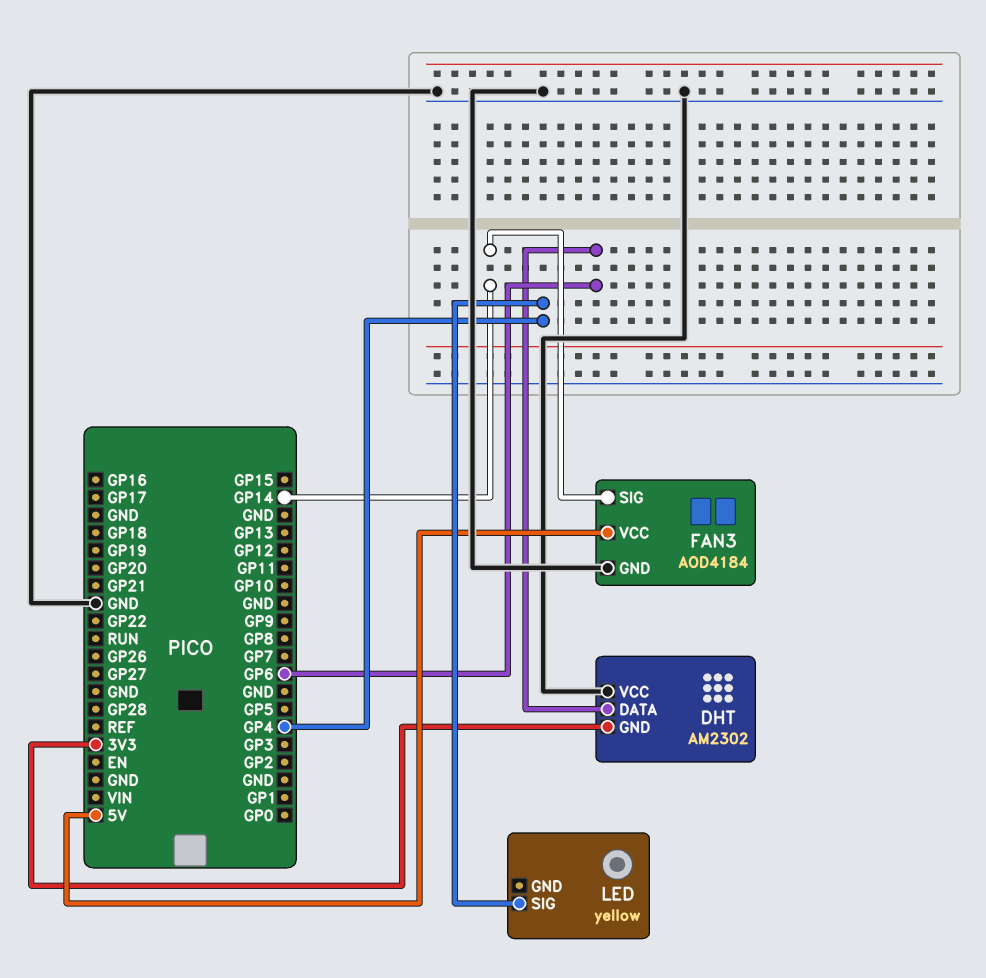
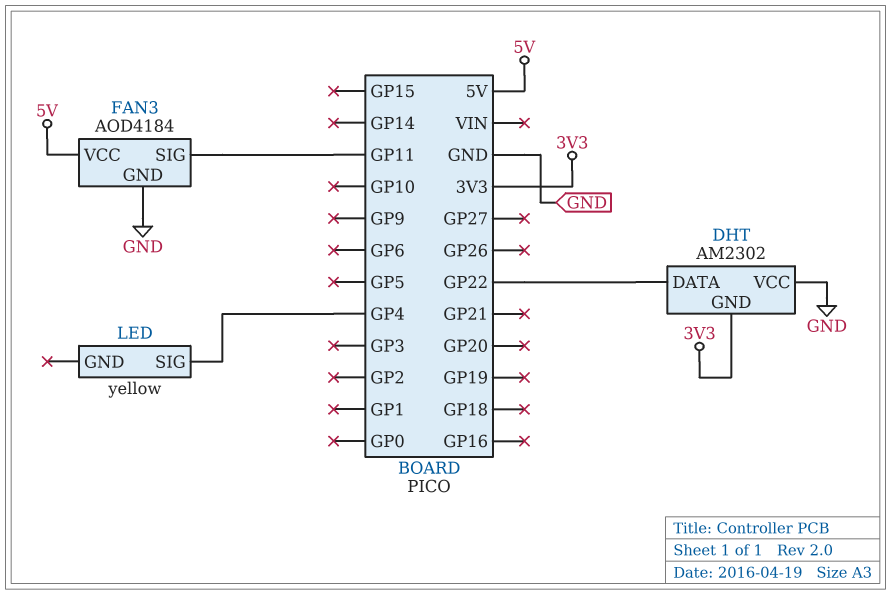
DHT pin DATA: GP6 -> GP22
FAN3 pin SIG: GP14 -> GP11

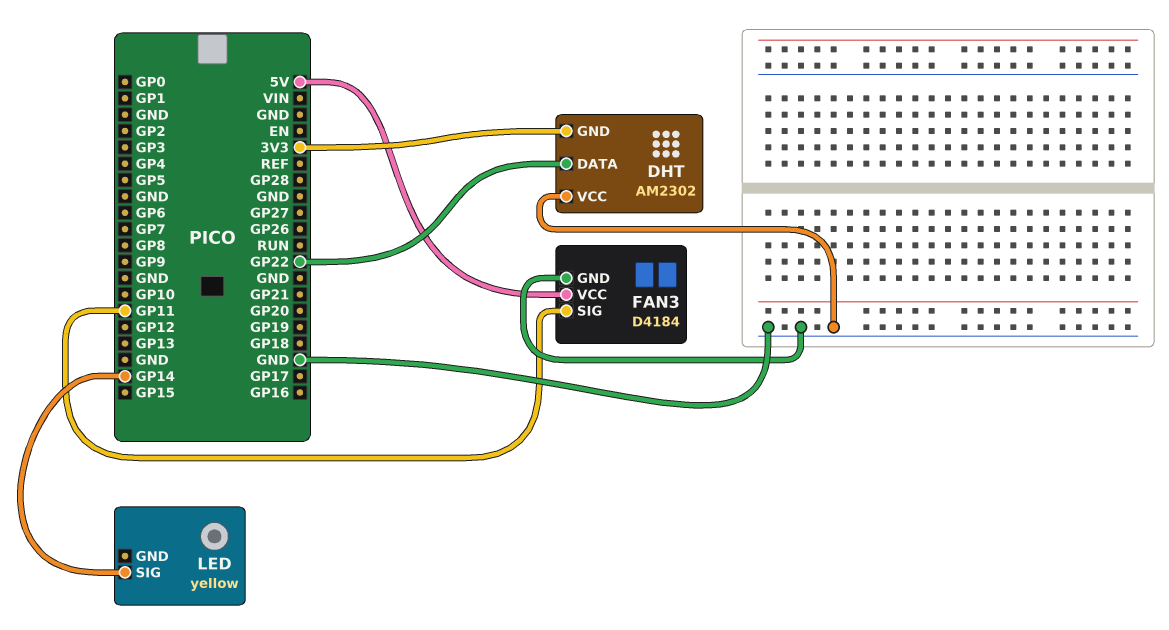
FAN3: AOD4184 -> D4184
LED pin SIG: GP4 -> GP14

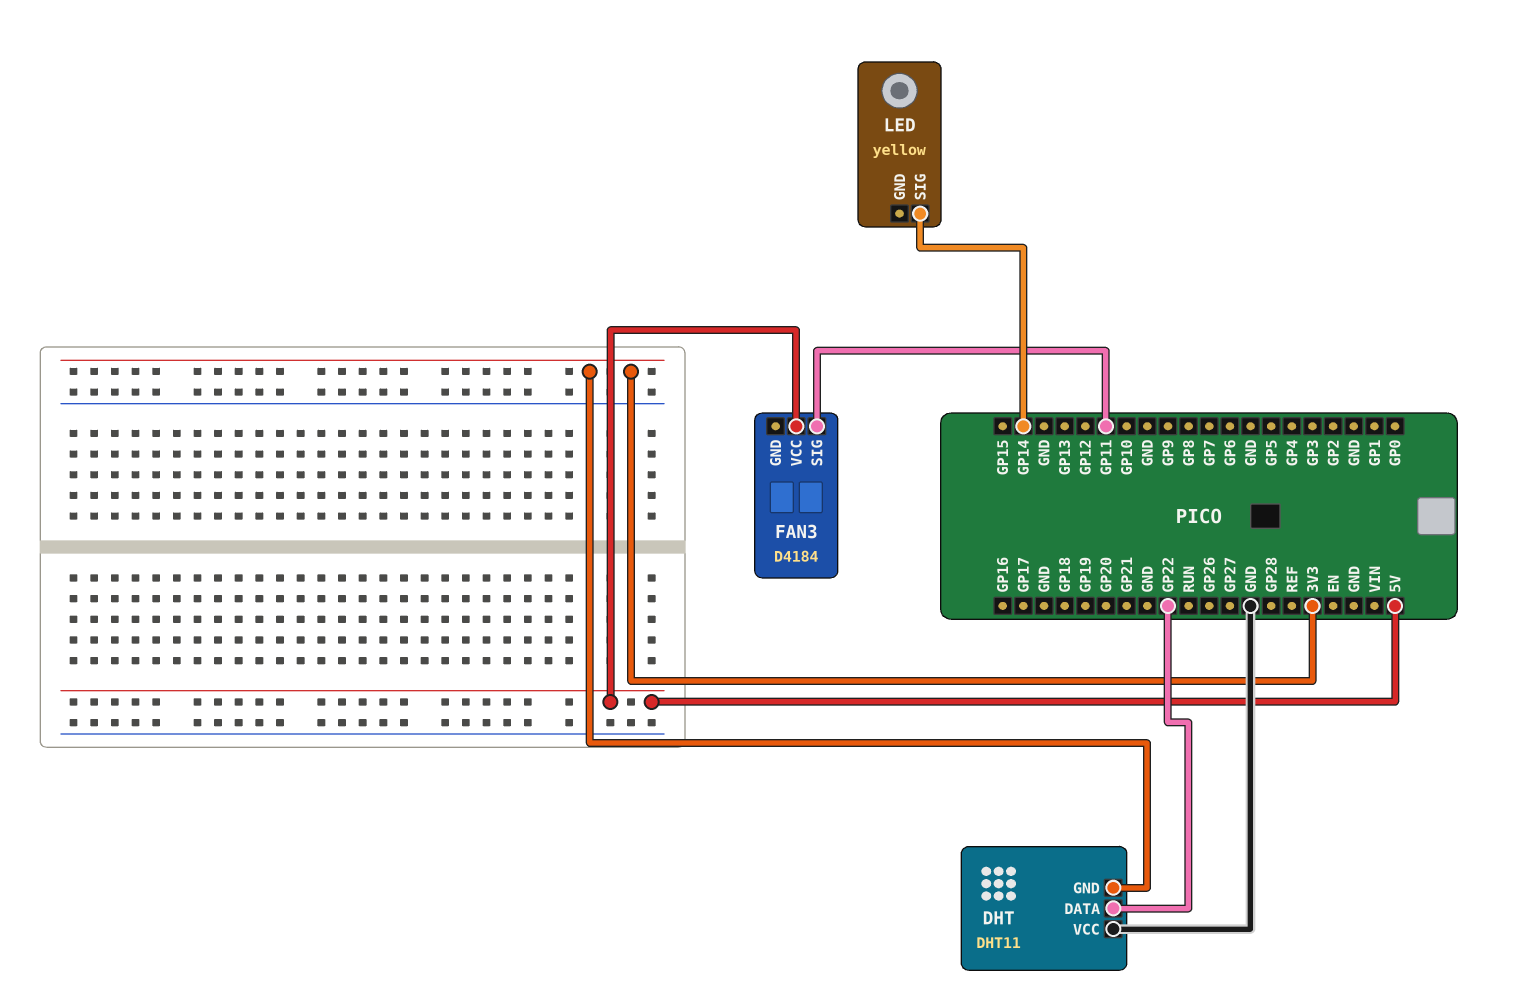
DHT: AM2302 -> DHT11
FAN3 pin GND: GND -> none

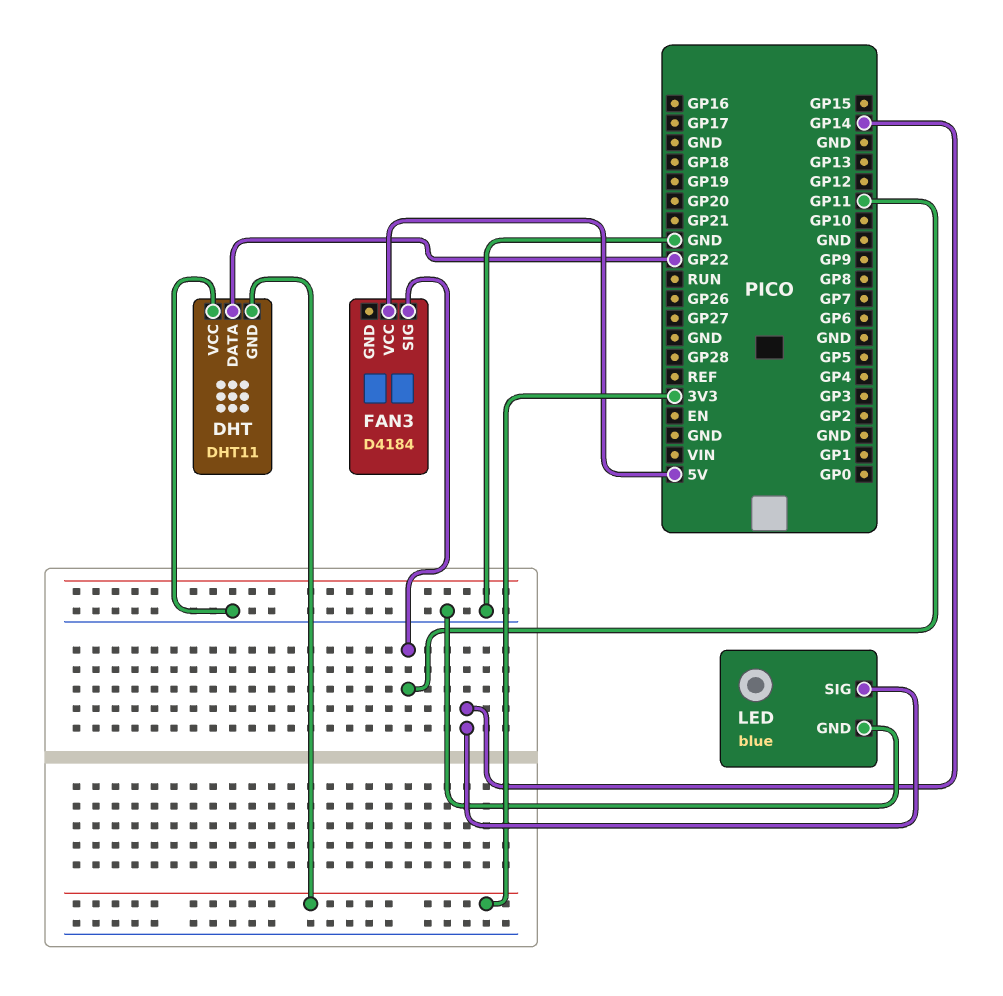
LED: yellow -> blue
LED pin GND: none -> GND

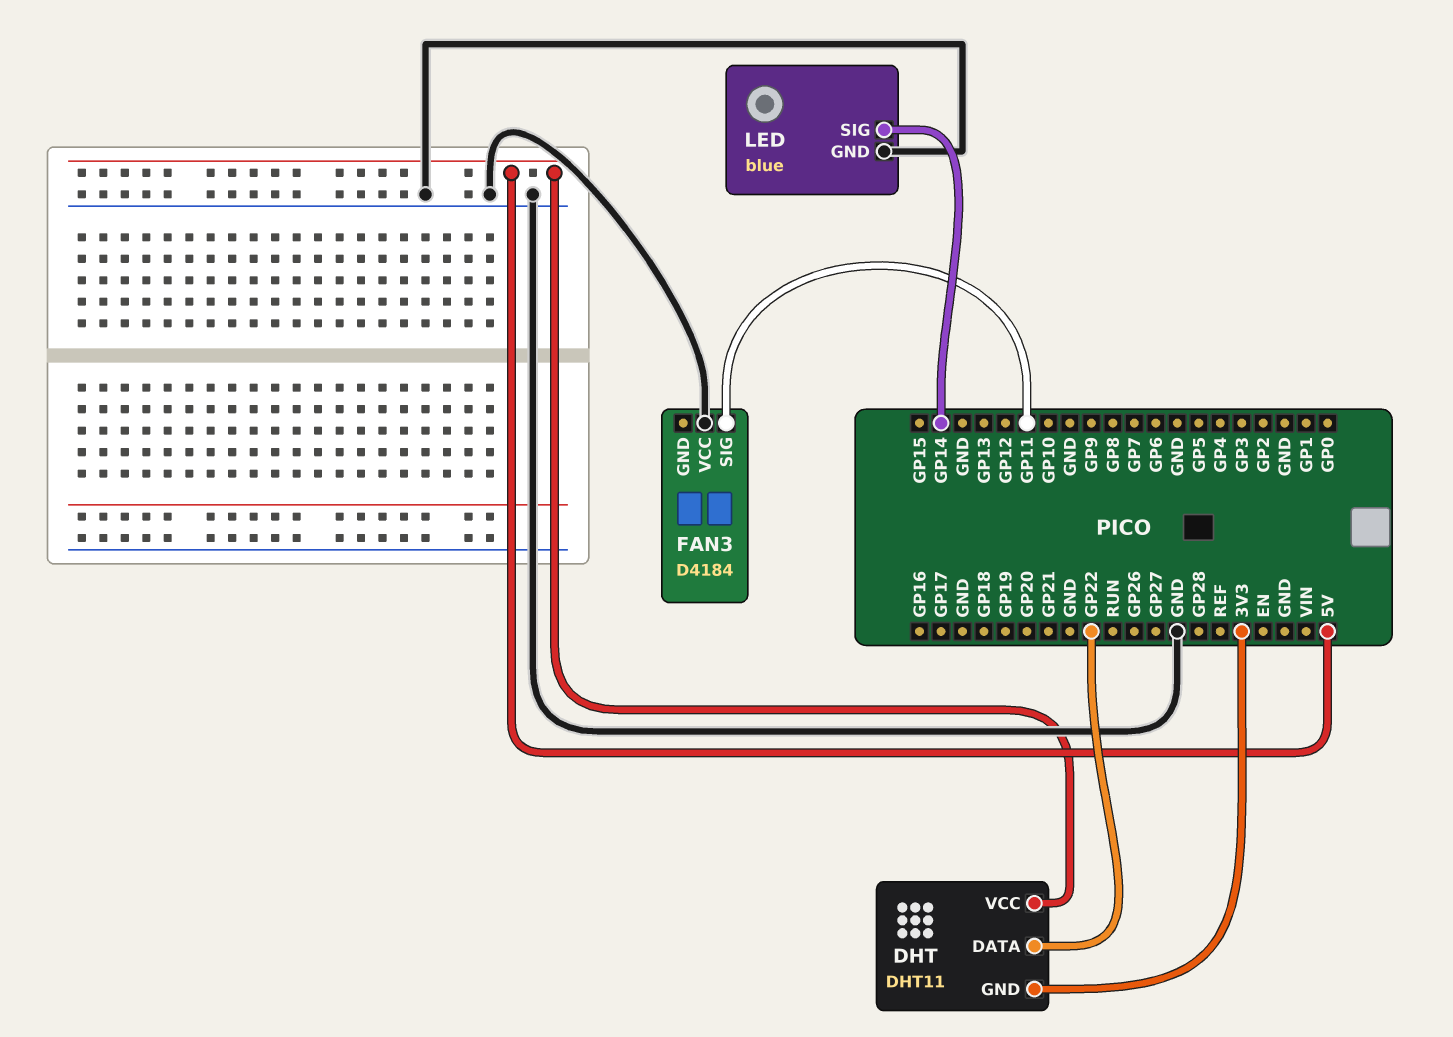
DHT pin VCC: GND -> 5V
FAN3 pin VCC: 5V -> GND

